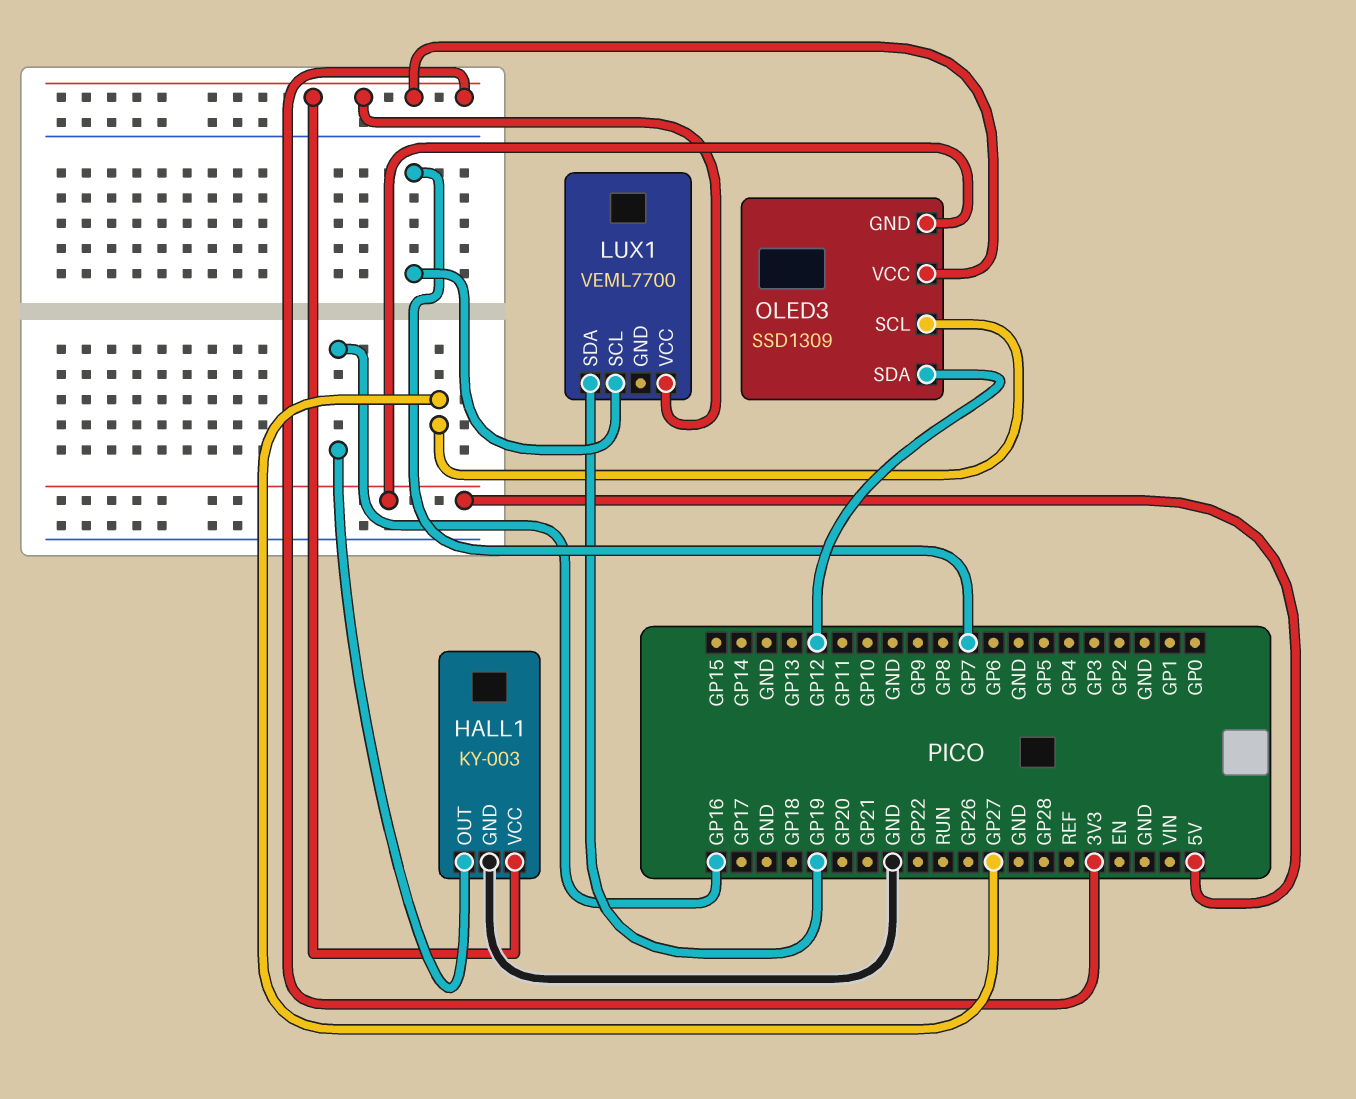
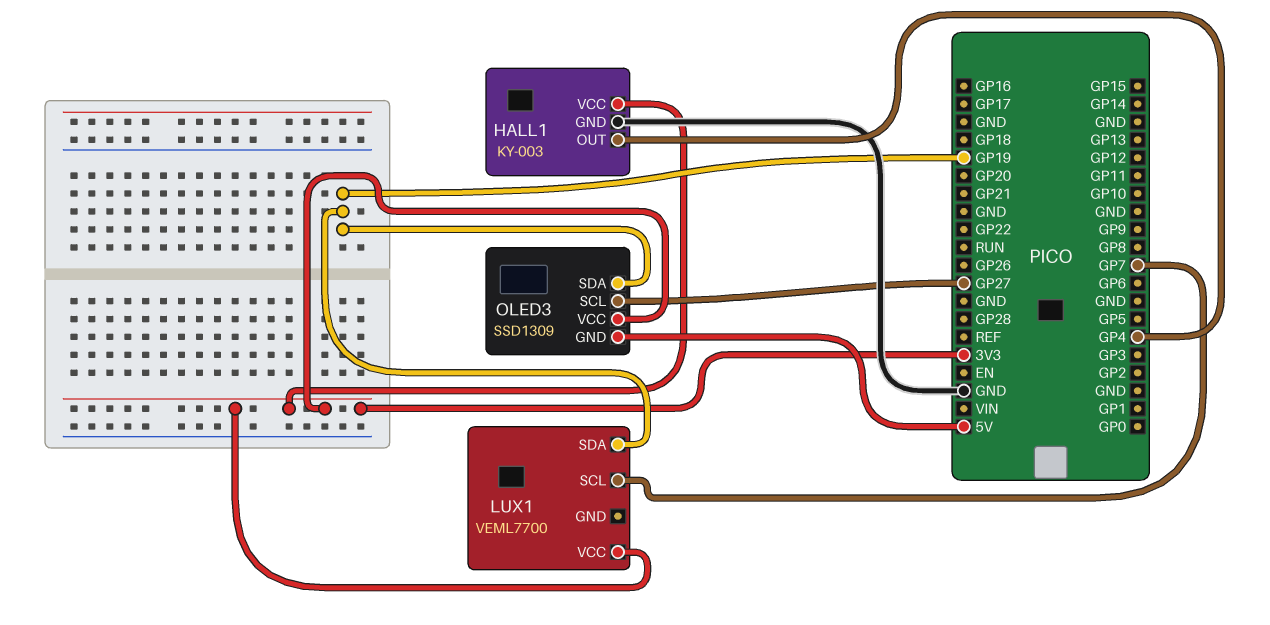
HALL1 pin OUT: GP16 -> GP4
OLED3 pin SDA: GP12 -> GP19

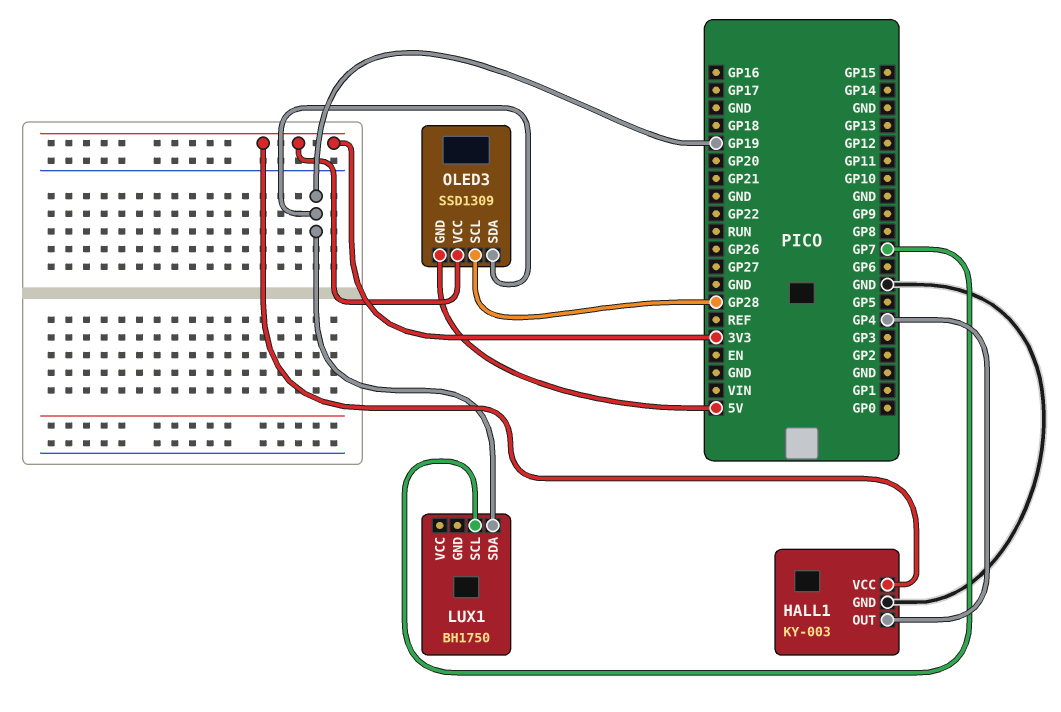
LUX1: VEML7700 -> BH1750
LUX1 pin VCC: 3V3 -> none
OLED3 pin SCL: GP27 -> GP28

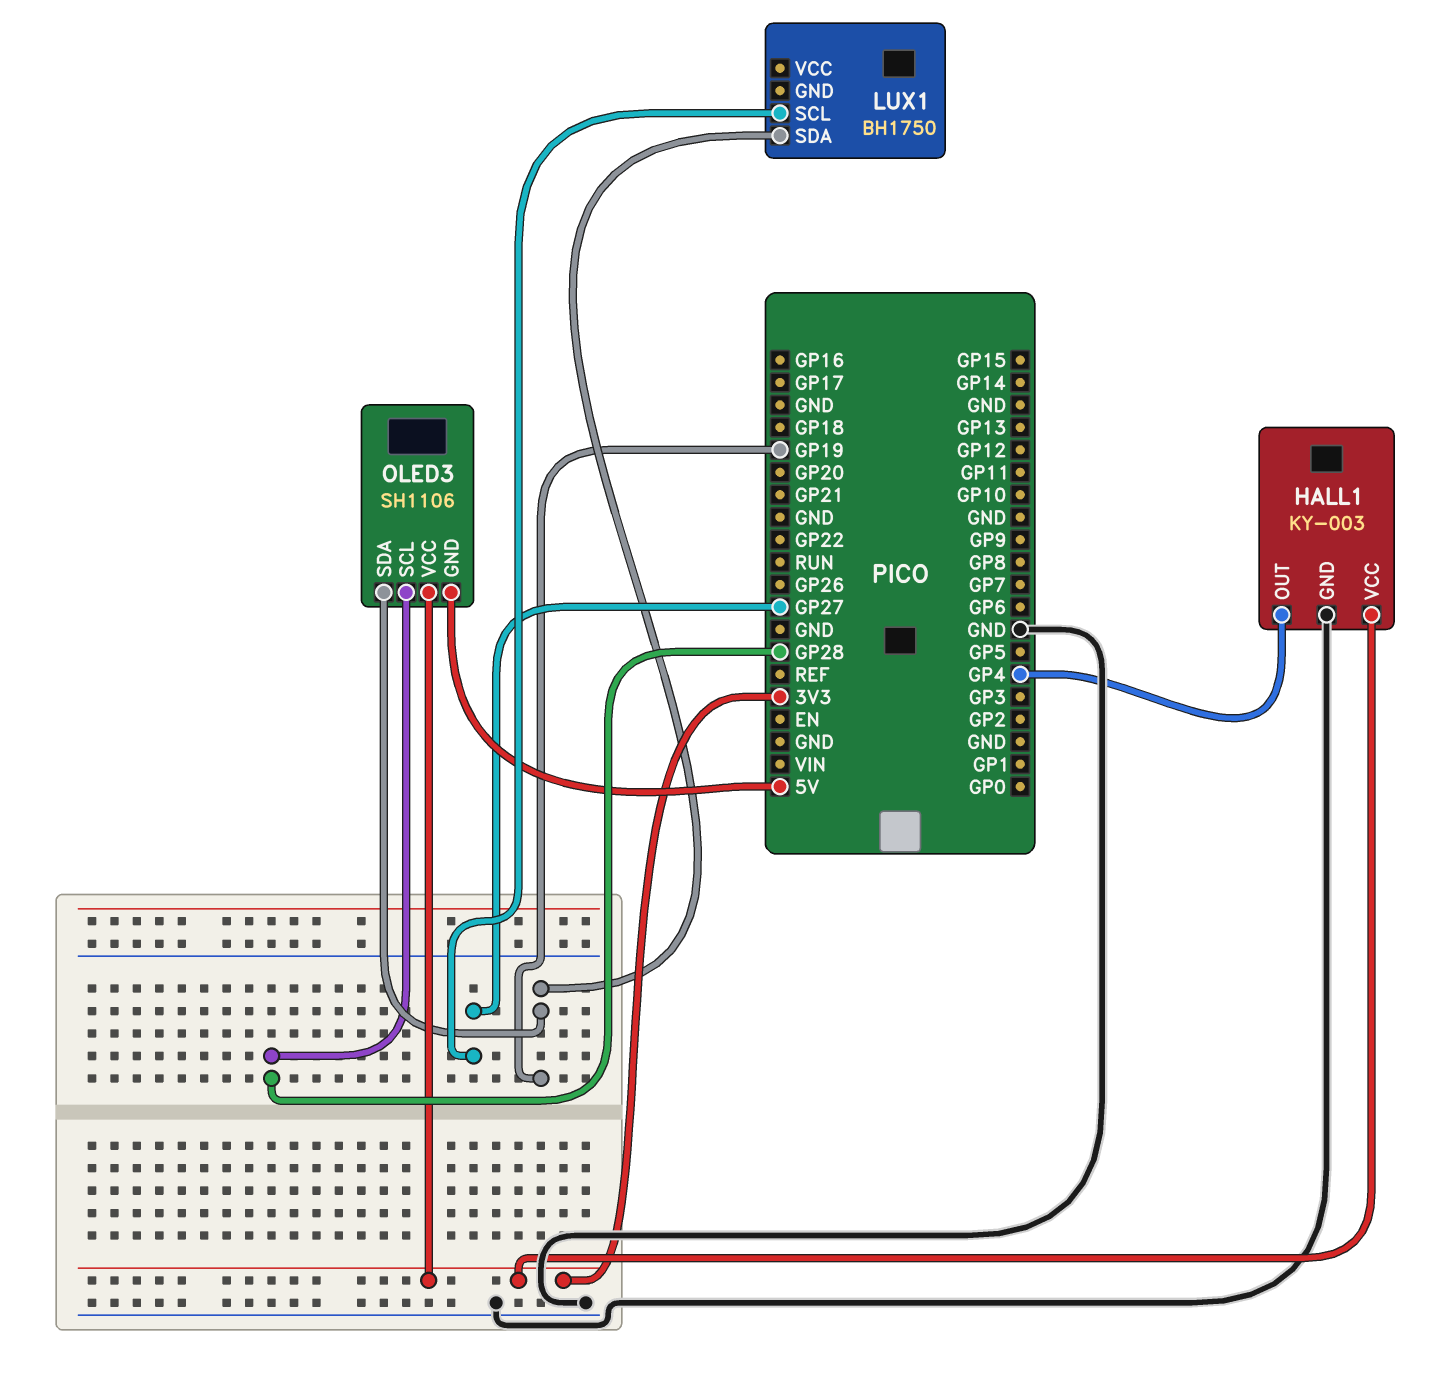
LUX1 pin SCL: GP7 -> GP27
OLED3: SSD1309 -> SH1106

